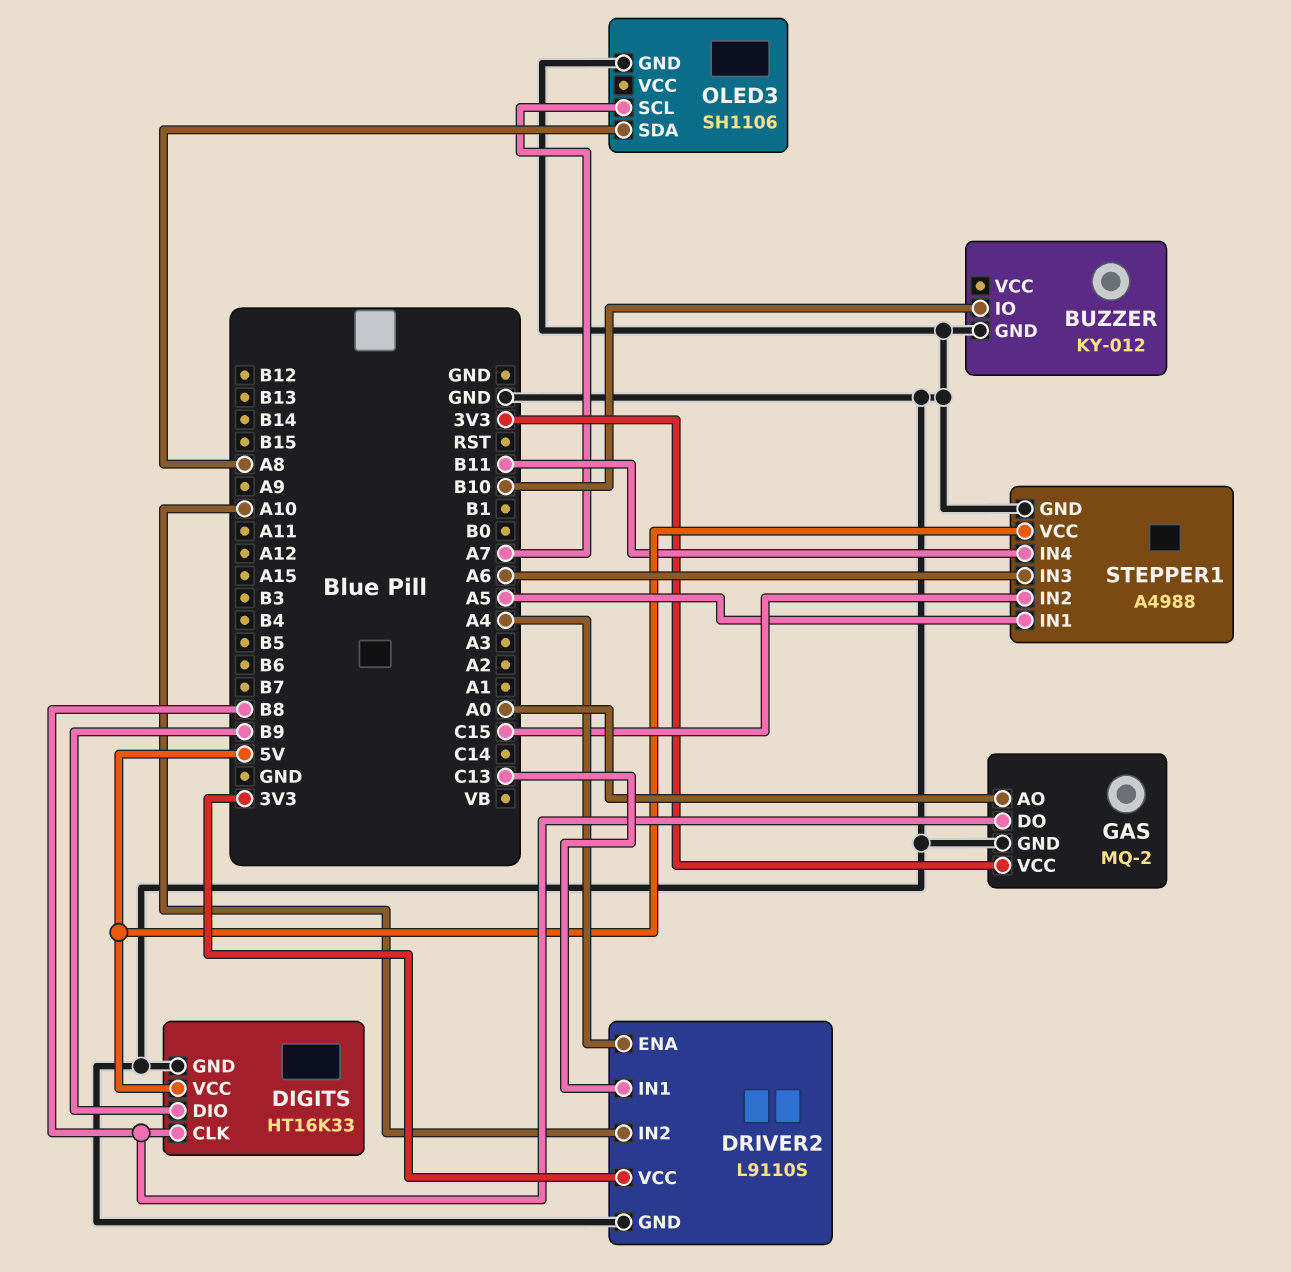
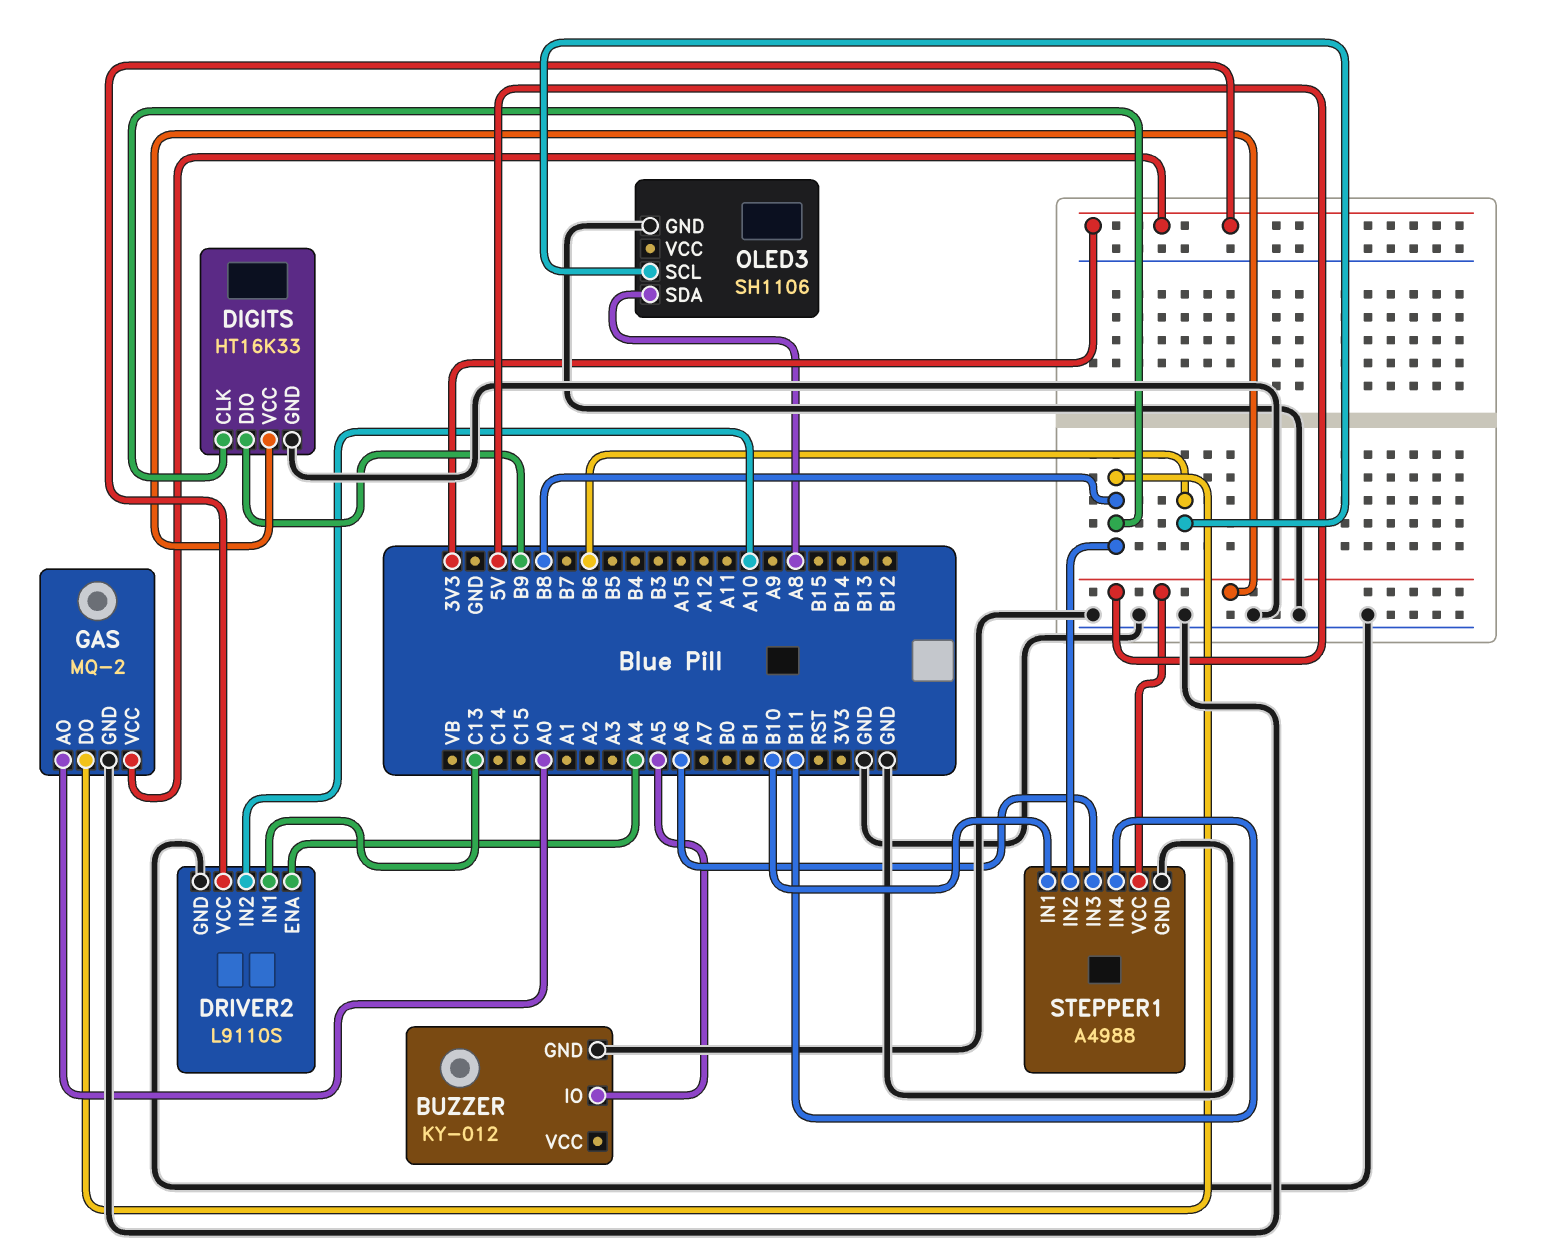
BUZZER pin IO: B10 -> A5
OLED3 pin SCL: A7 -> B6
STEPPER1 pin IN1: A5 -> B10
STEPPER1 pin IN2: C15 -> B8

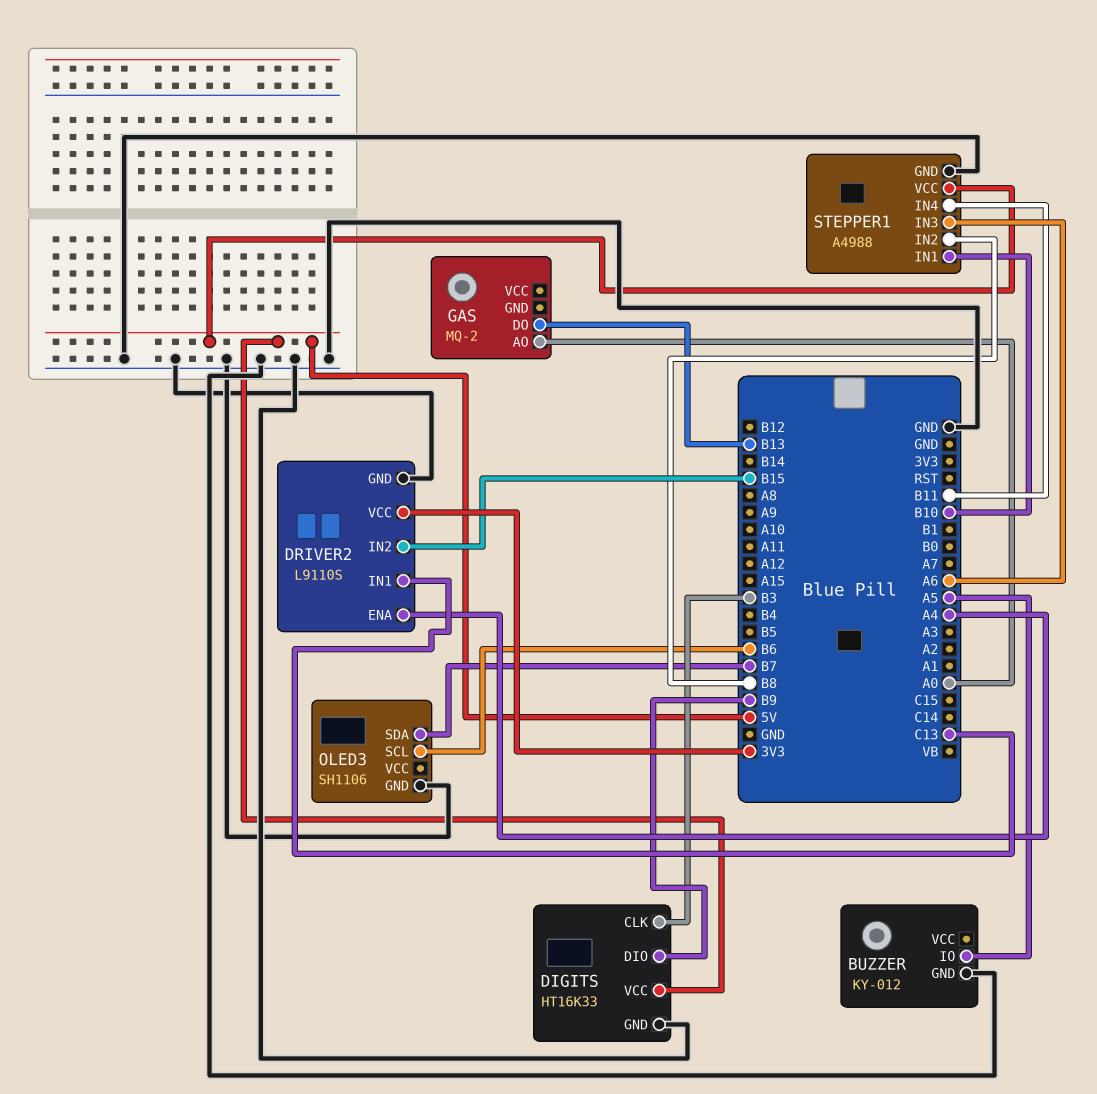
DIGITS pin CLK: B8 -> B3
DRIVER2 pin IN2: A10 -> B15
GAS pin DO: B8 -> B13
GAS pin GND: GND -> none
GAS pin VCC: 3V3 -> none
OLED3 pin SDA: A8 -> B7

